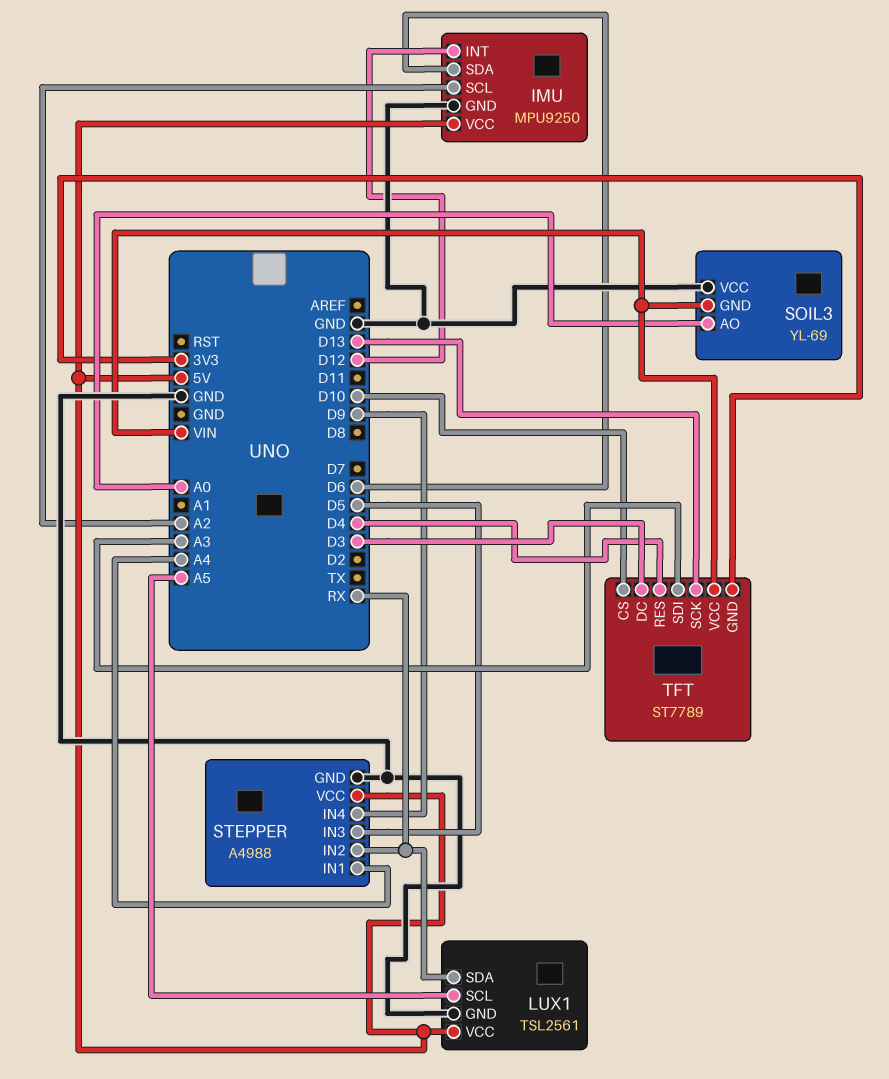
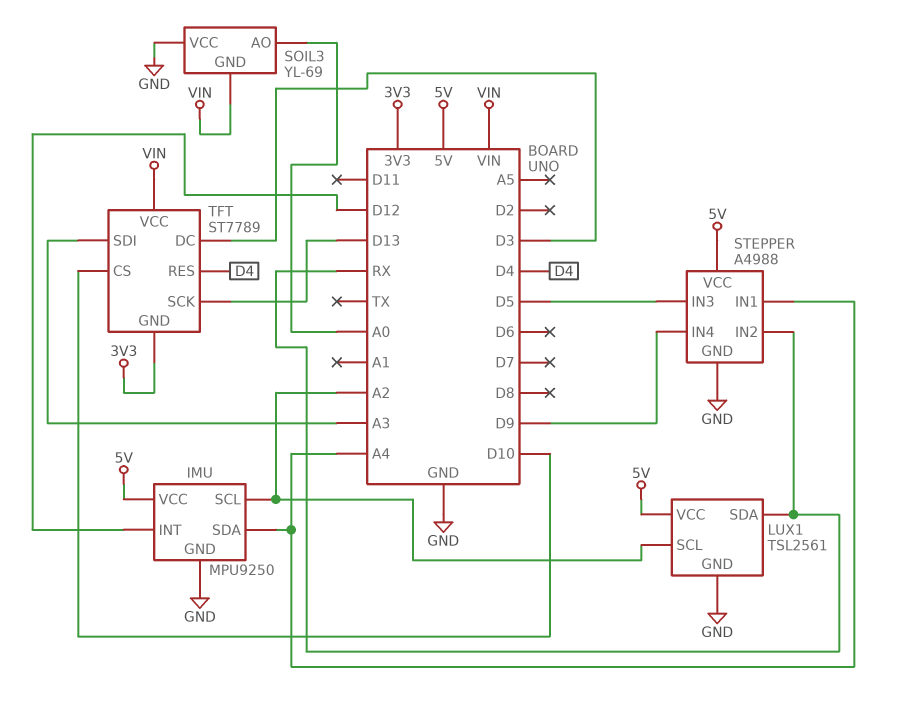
IMU pin SDA: D6 -> A4
LUX1 pin SCL: A5 -> A2

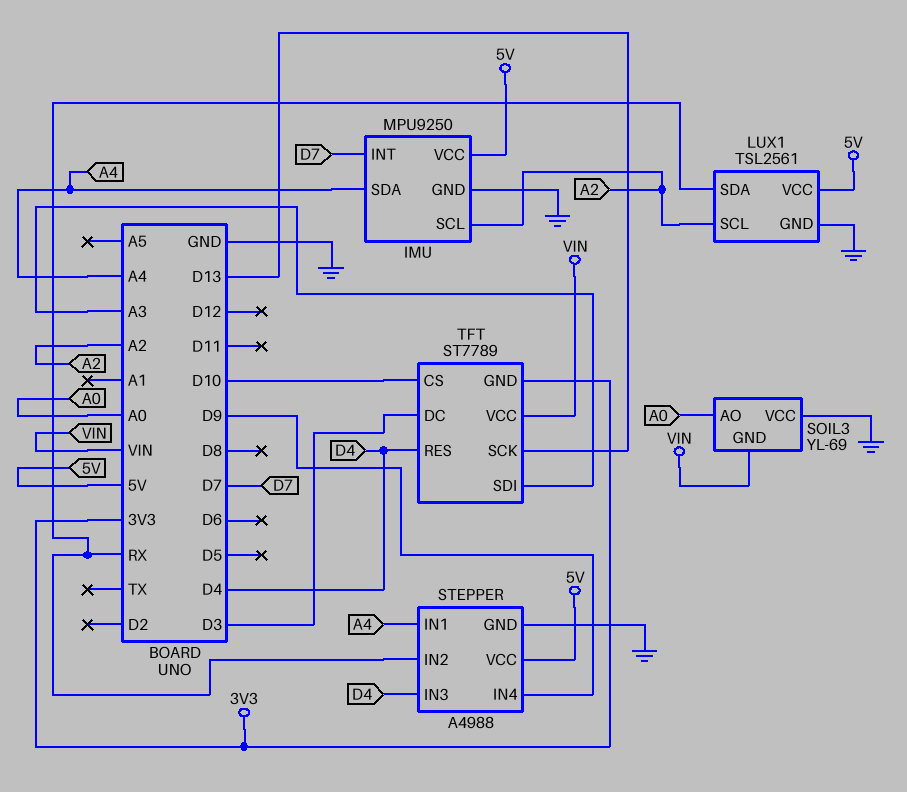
IMU pin INT: D12 -> D7
STEPPER pin IN3: D5 -> D4

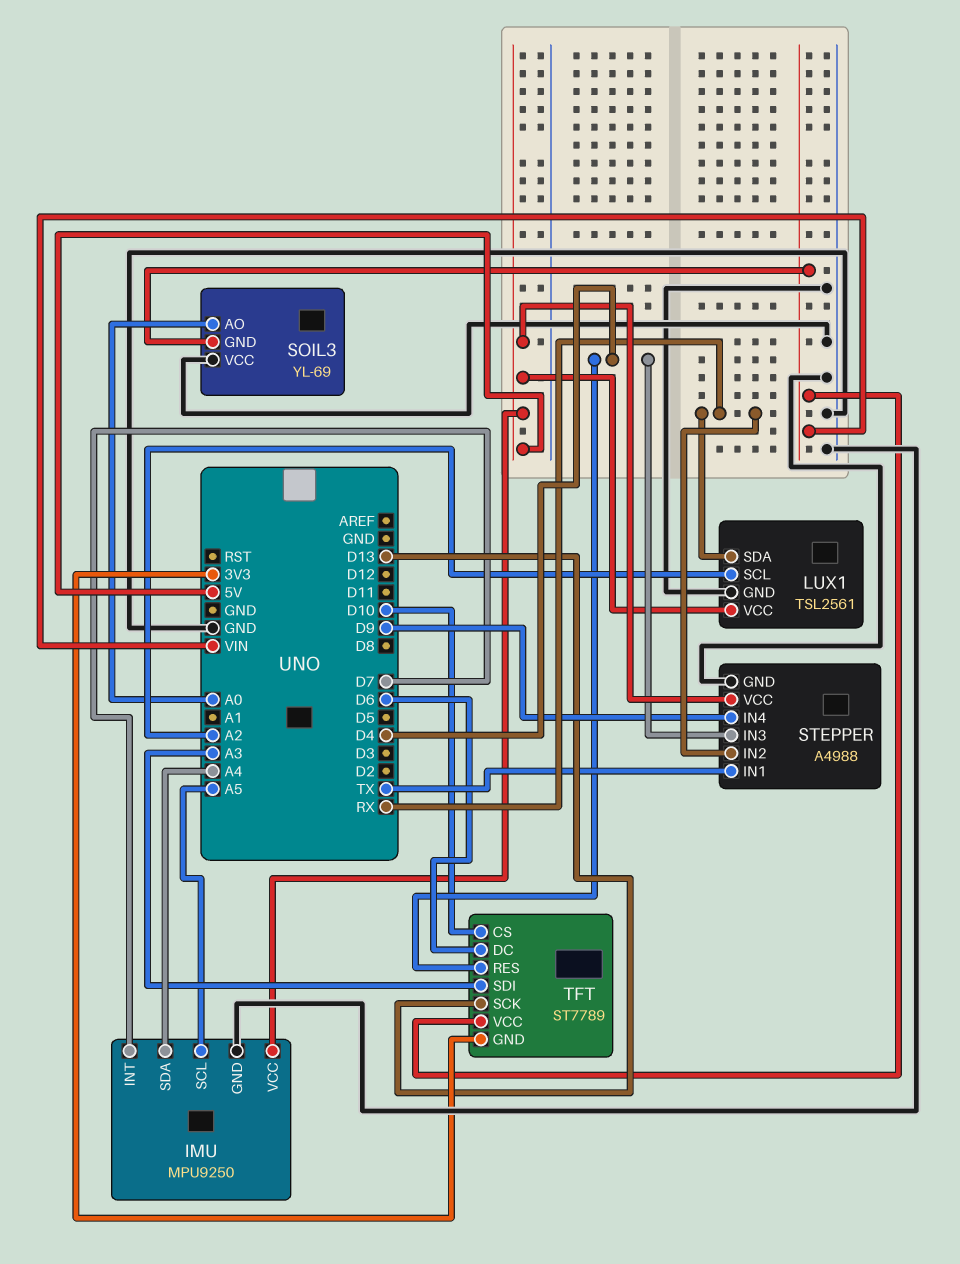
IMU pin SCL: A2 -> A5
STEPPER pin IN1: A4 -> TX
TFT pin DC: D3 -> D6

